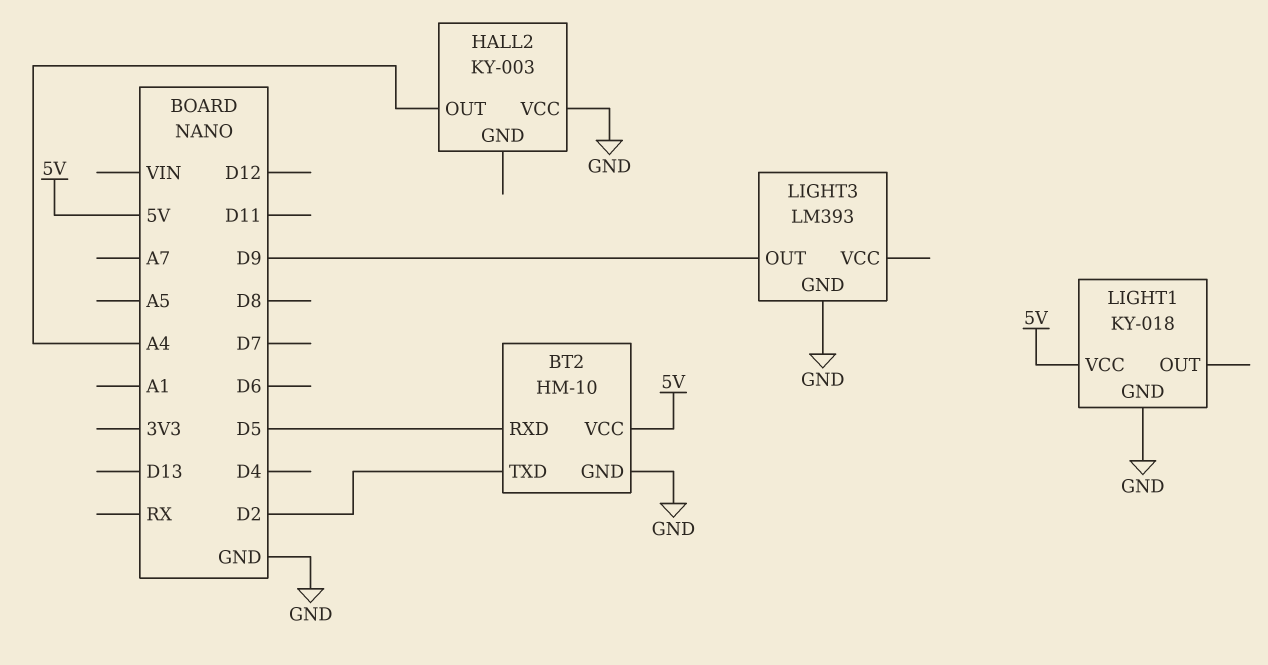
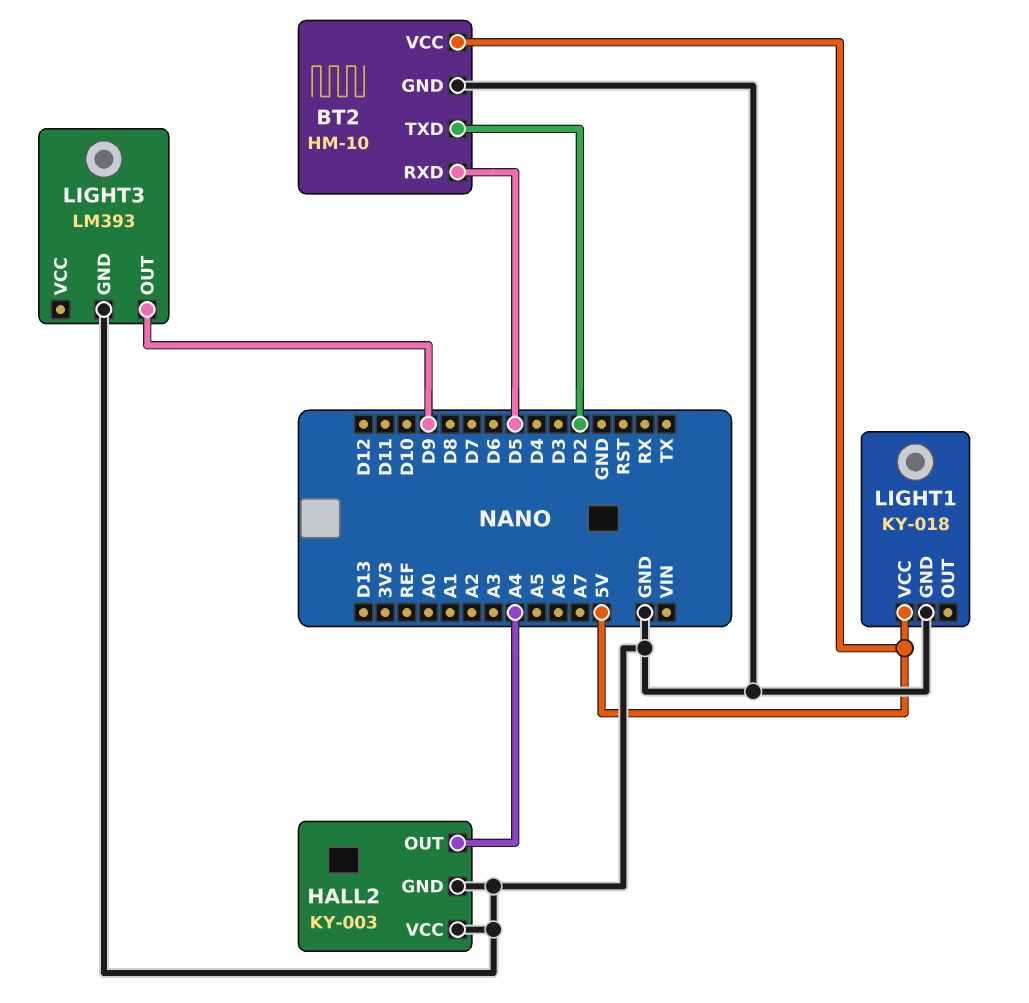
HALL2 pin GND: none -> GND

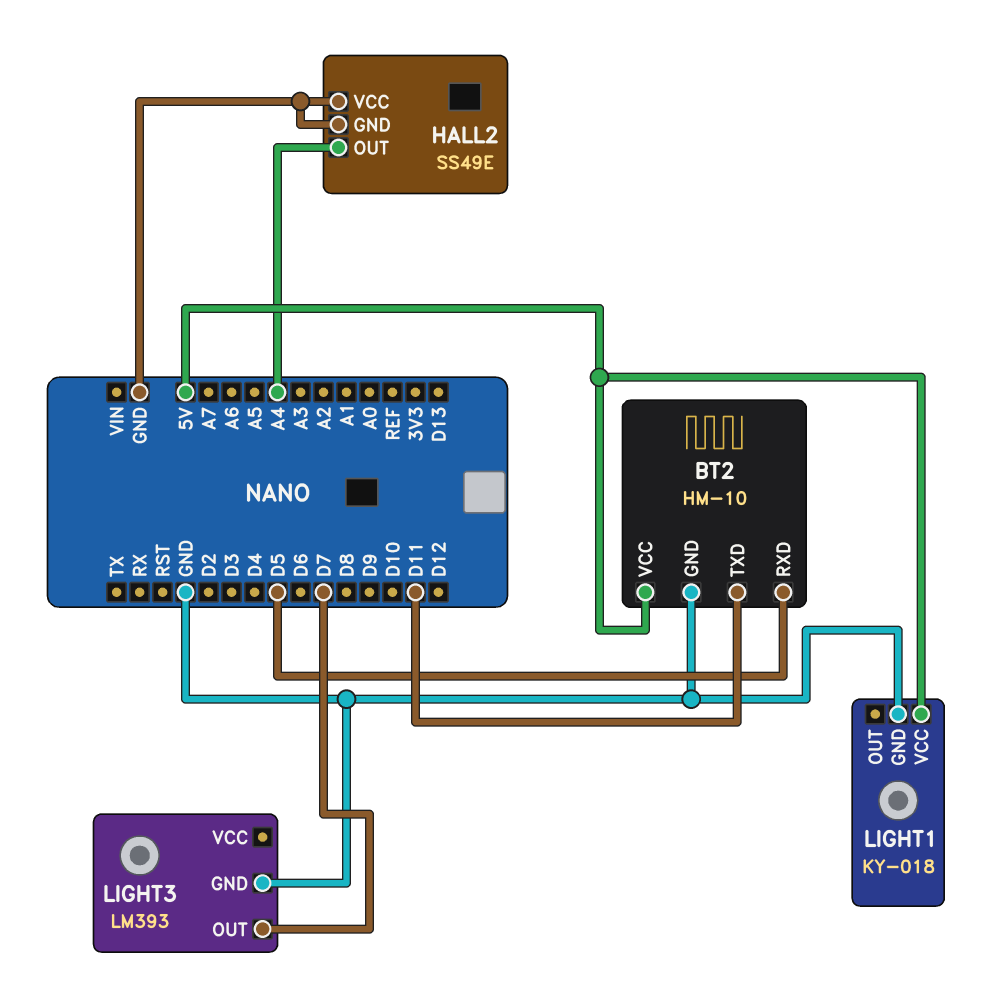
BT2 pin TXD: D2 -> D11
HALL2: KY-003 -> SS49E
LIGHT3 pin OUT: D9 -> D7

